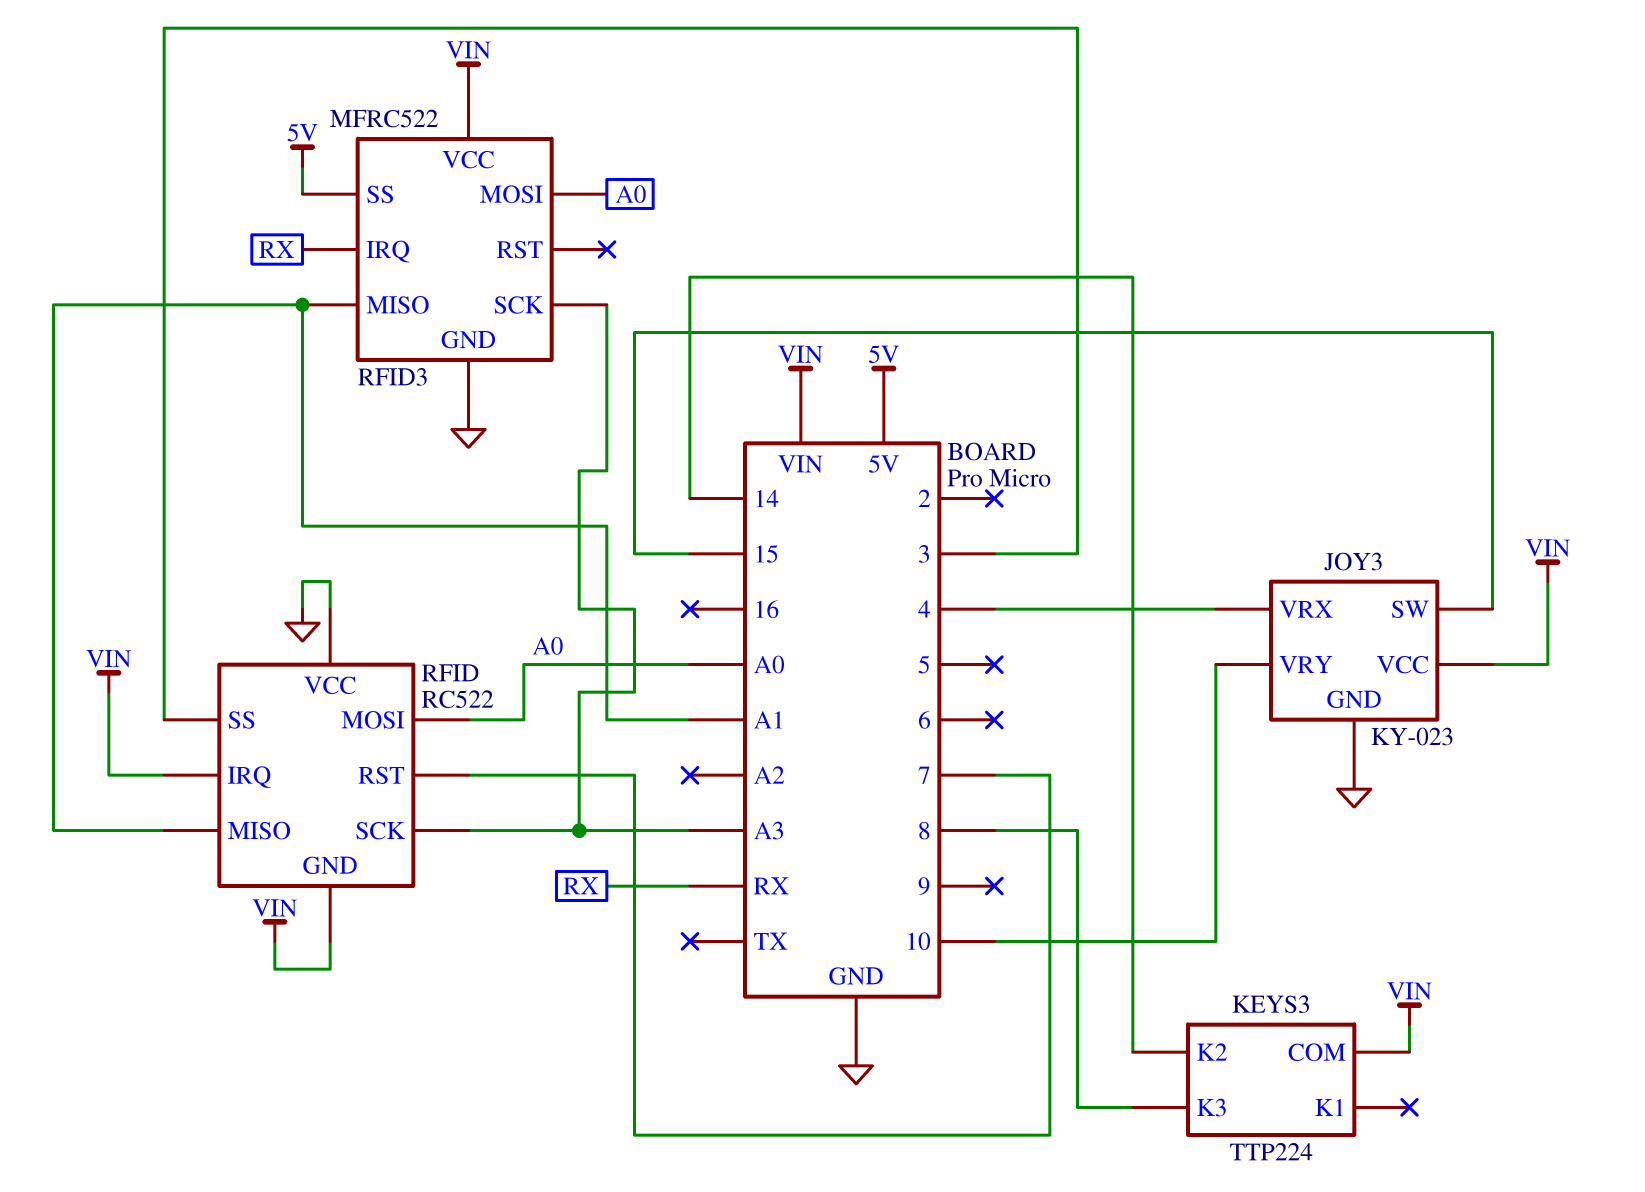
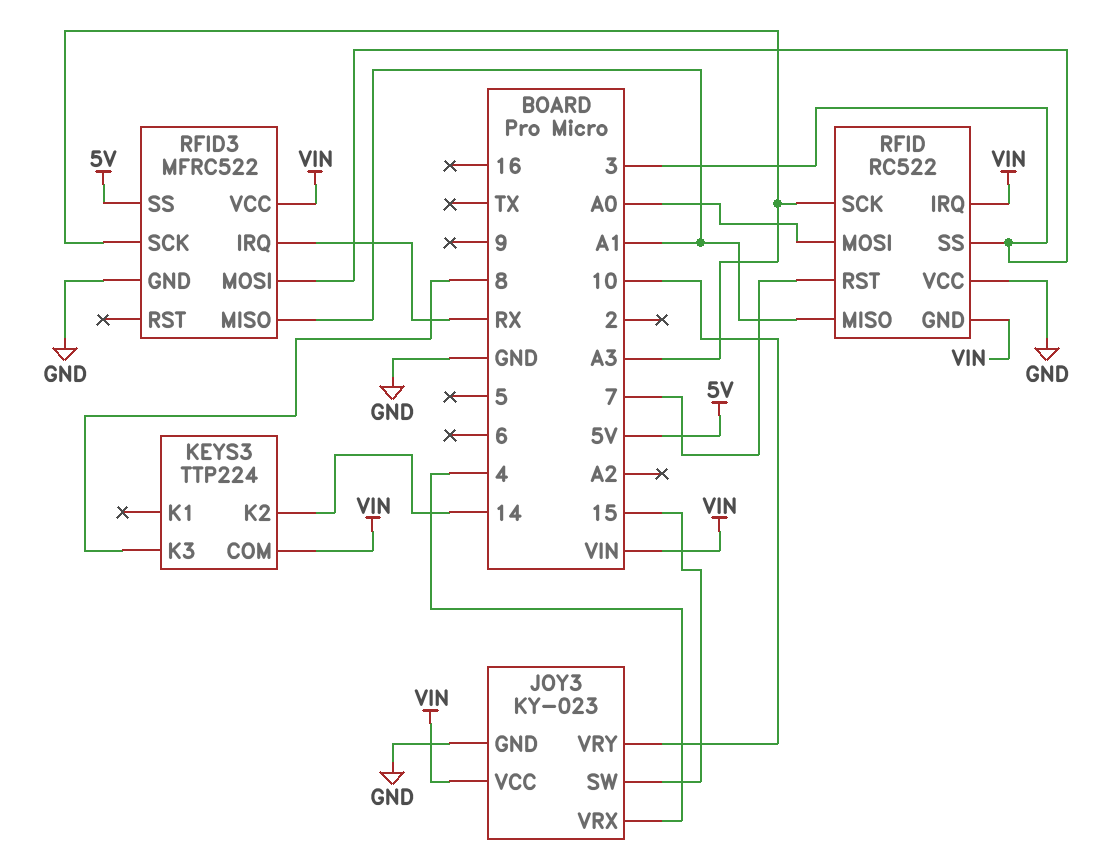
RFID3 pin MOSI: A0 -> 3

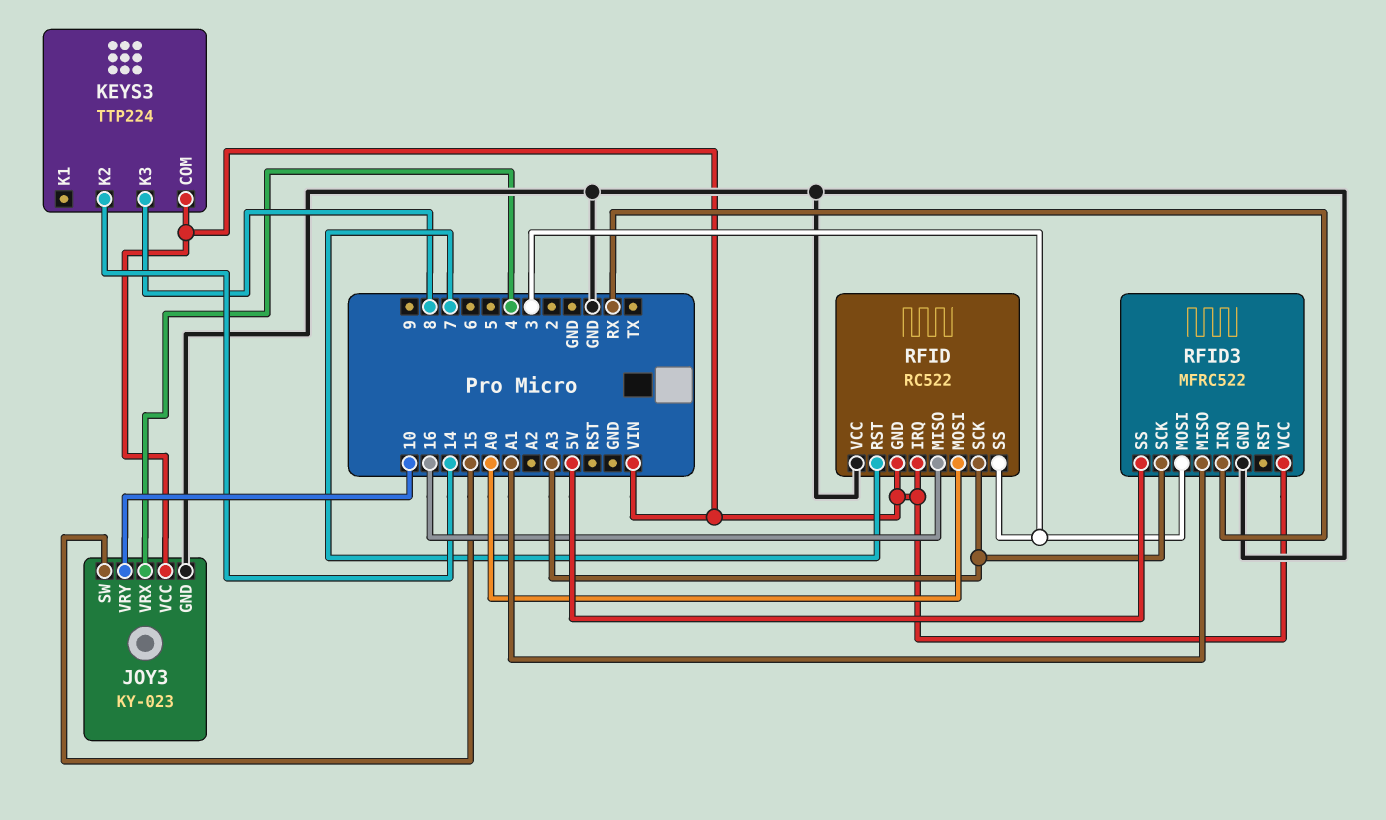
RFID pin MISO: A1 -> 16

